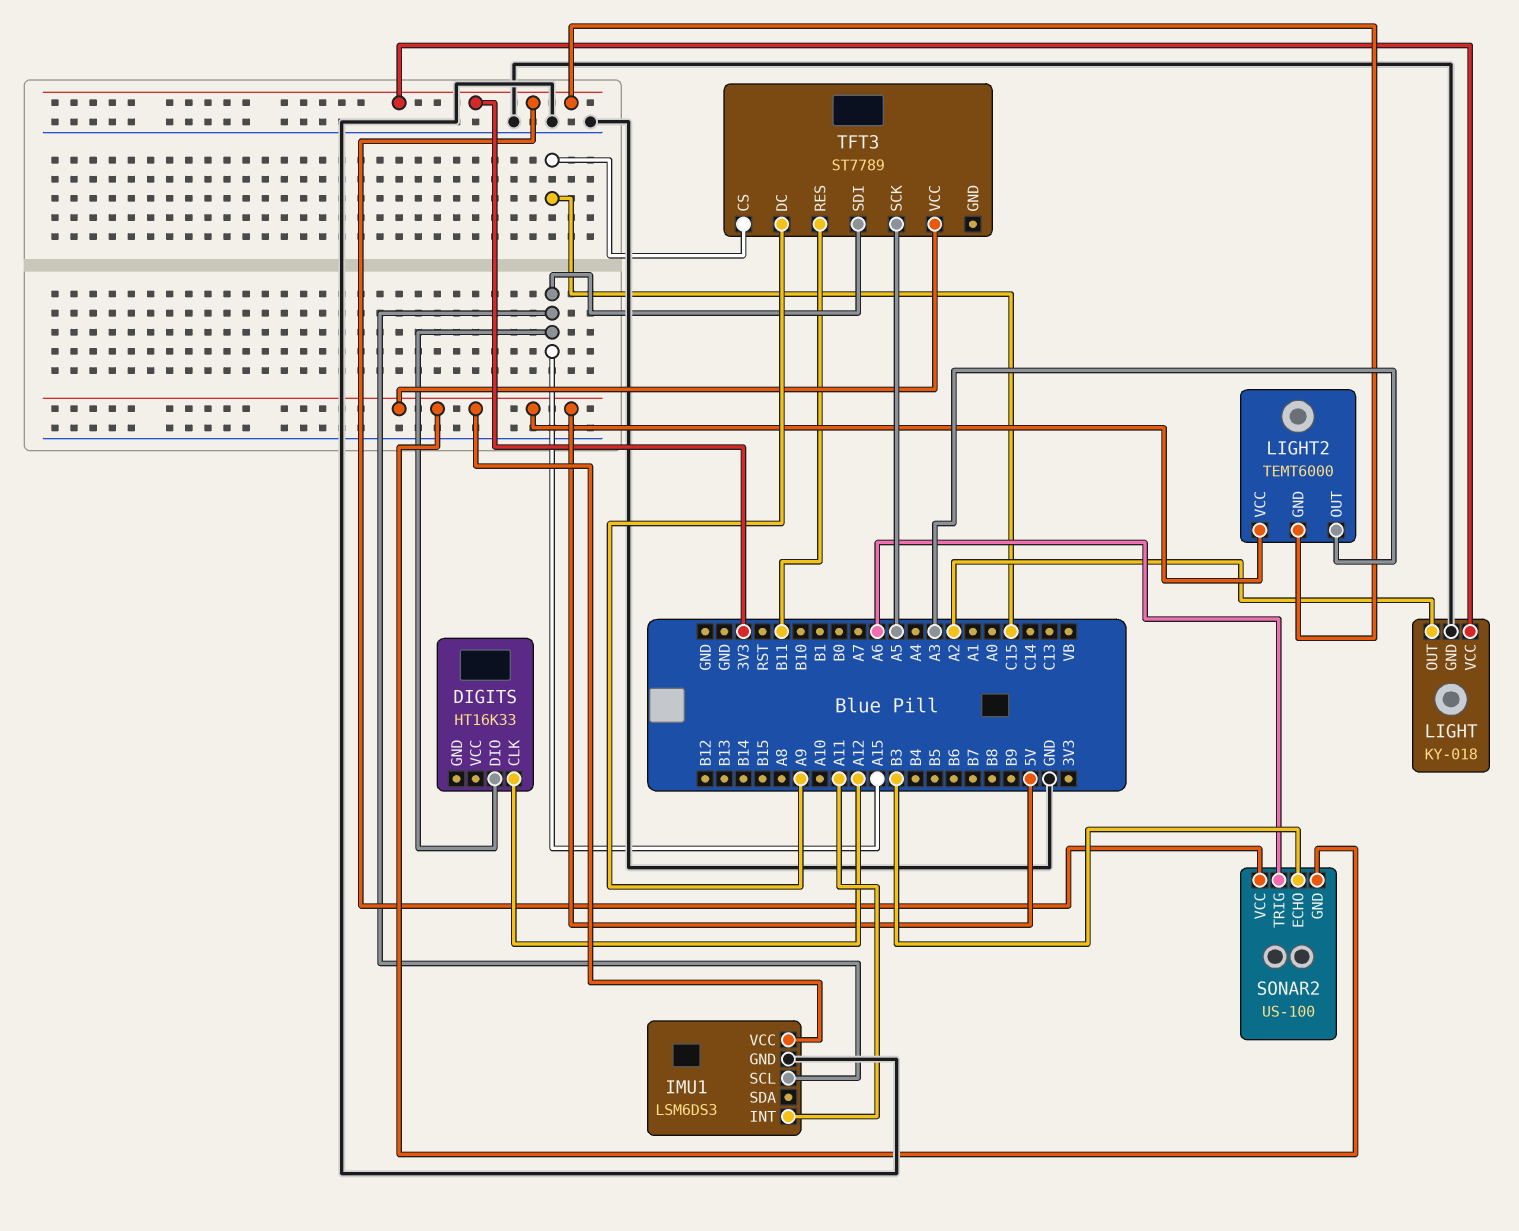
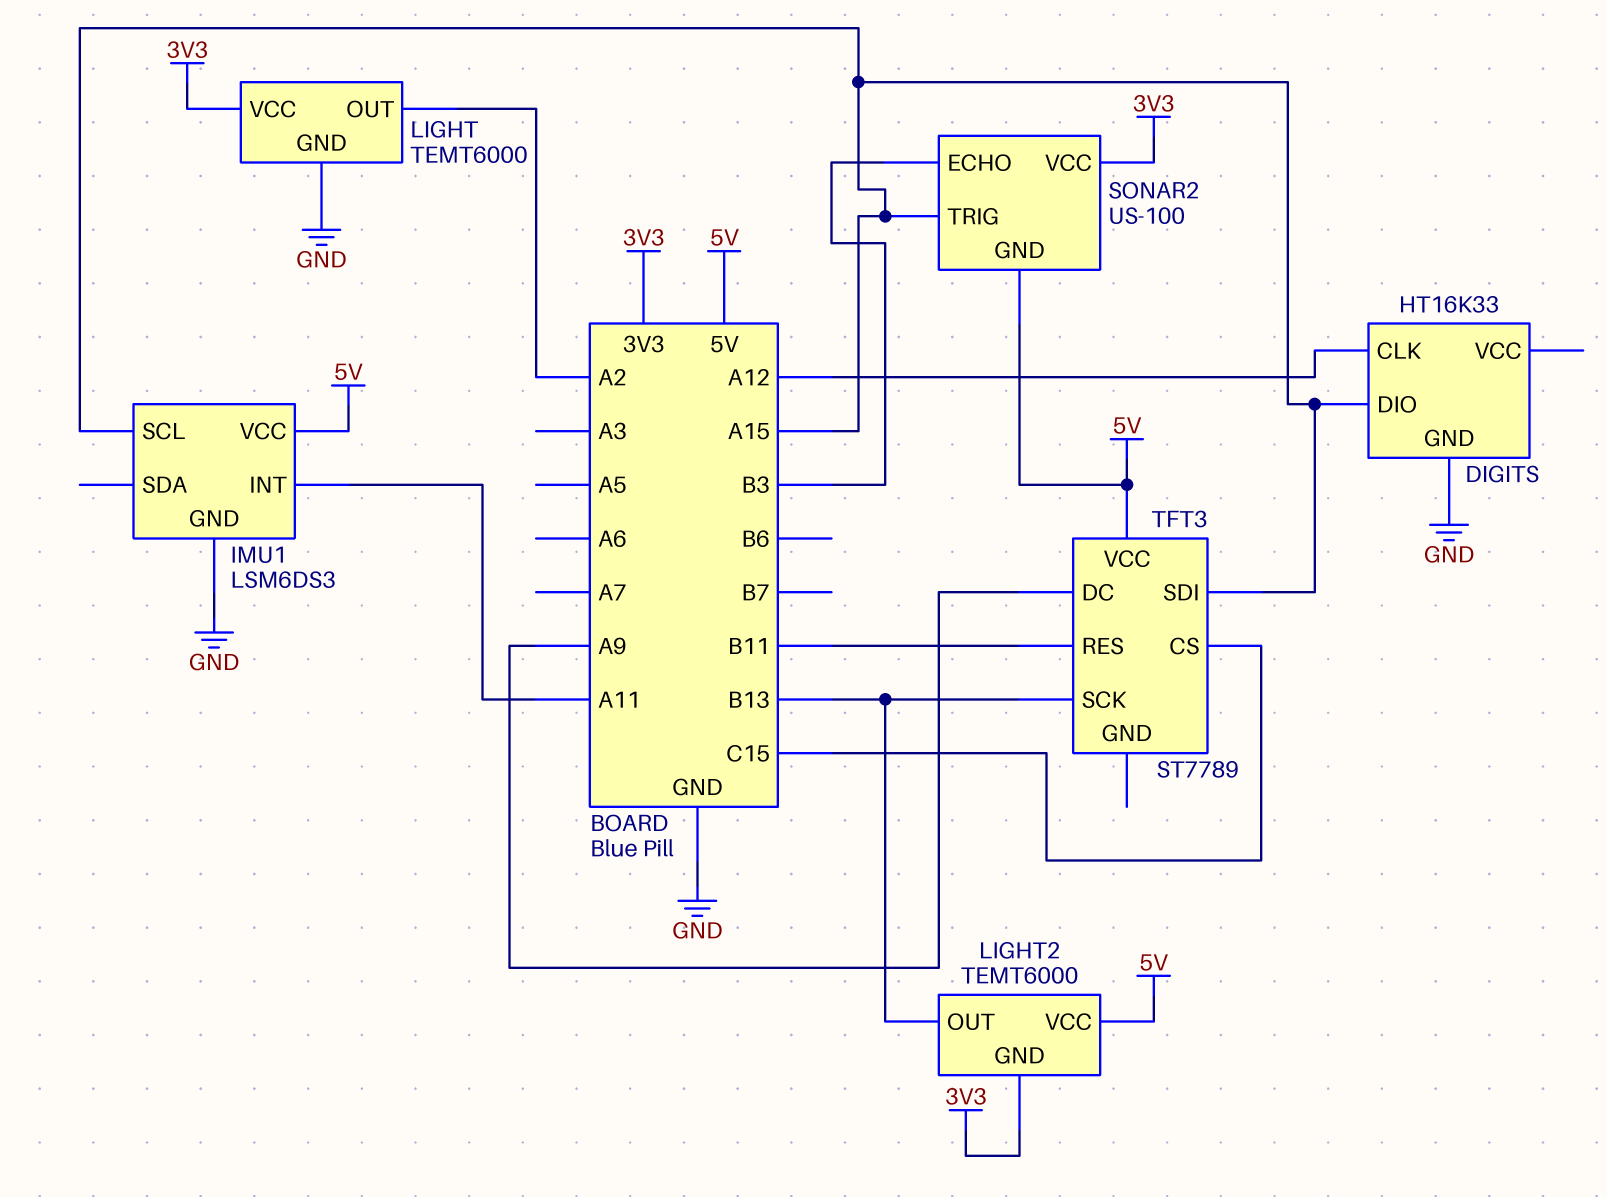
DIGITS pin GND: none -> GND
LIGHT: KY-018 -> TEMT6000
LIGHT2 pin OUT: A3 -> B13
SONAR2 pin TRIG: A6 -> A15
TFT3 pin SCK: A5 -> B13

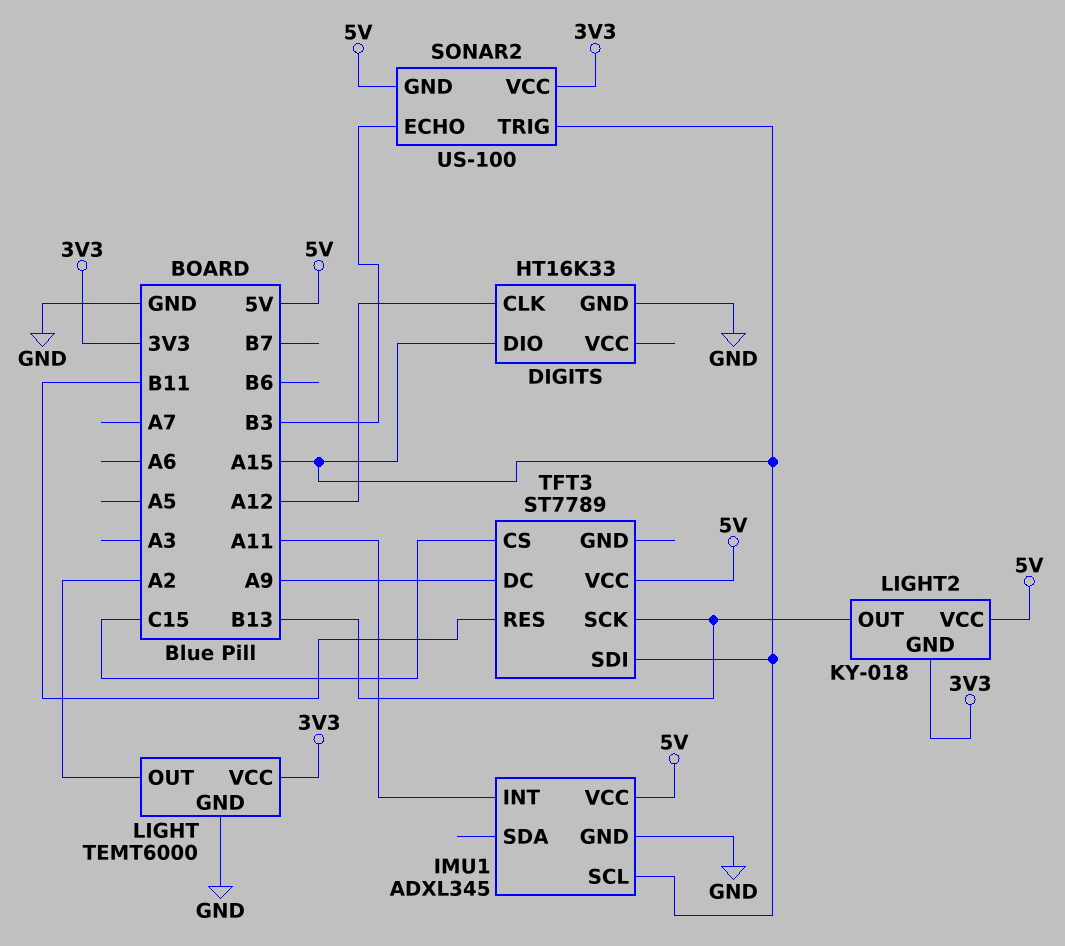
IMU1: LSM6DS3 -> ADXL345
LIGHT2: TEMT6000 -> KY-018

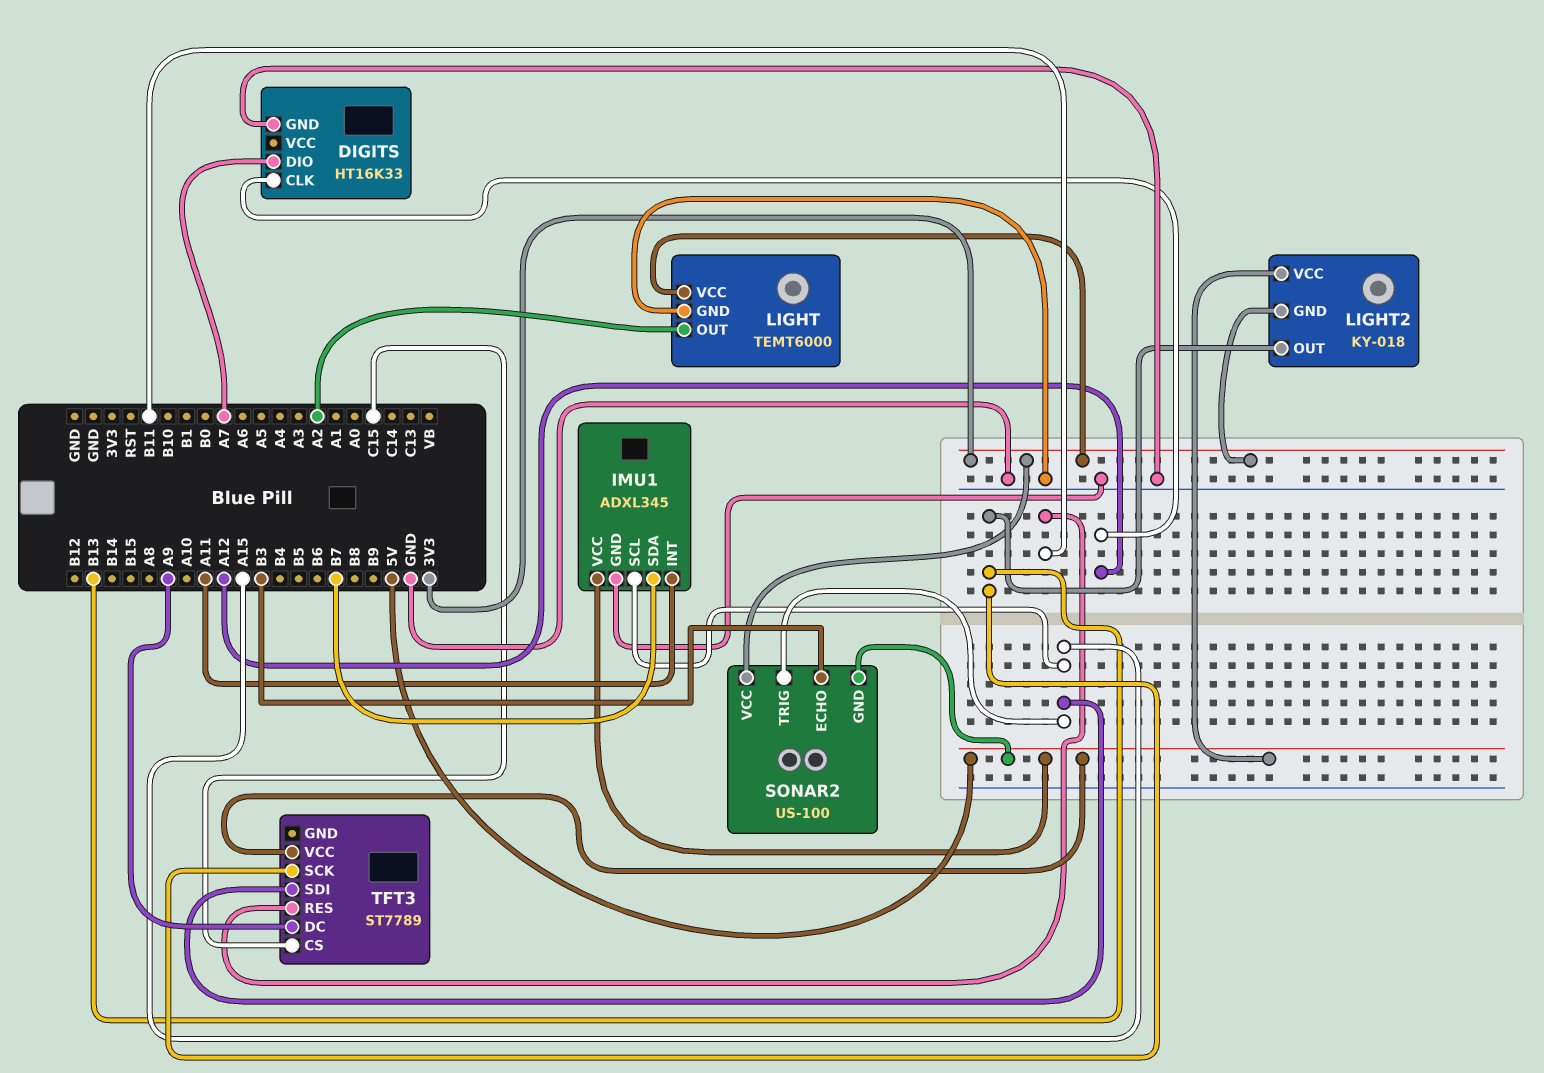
DIGITS pin DIO: A15 -> A7
IMU1 pin SDA: none -> B7

